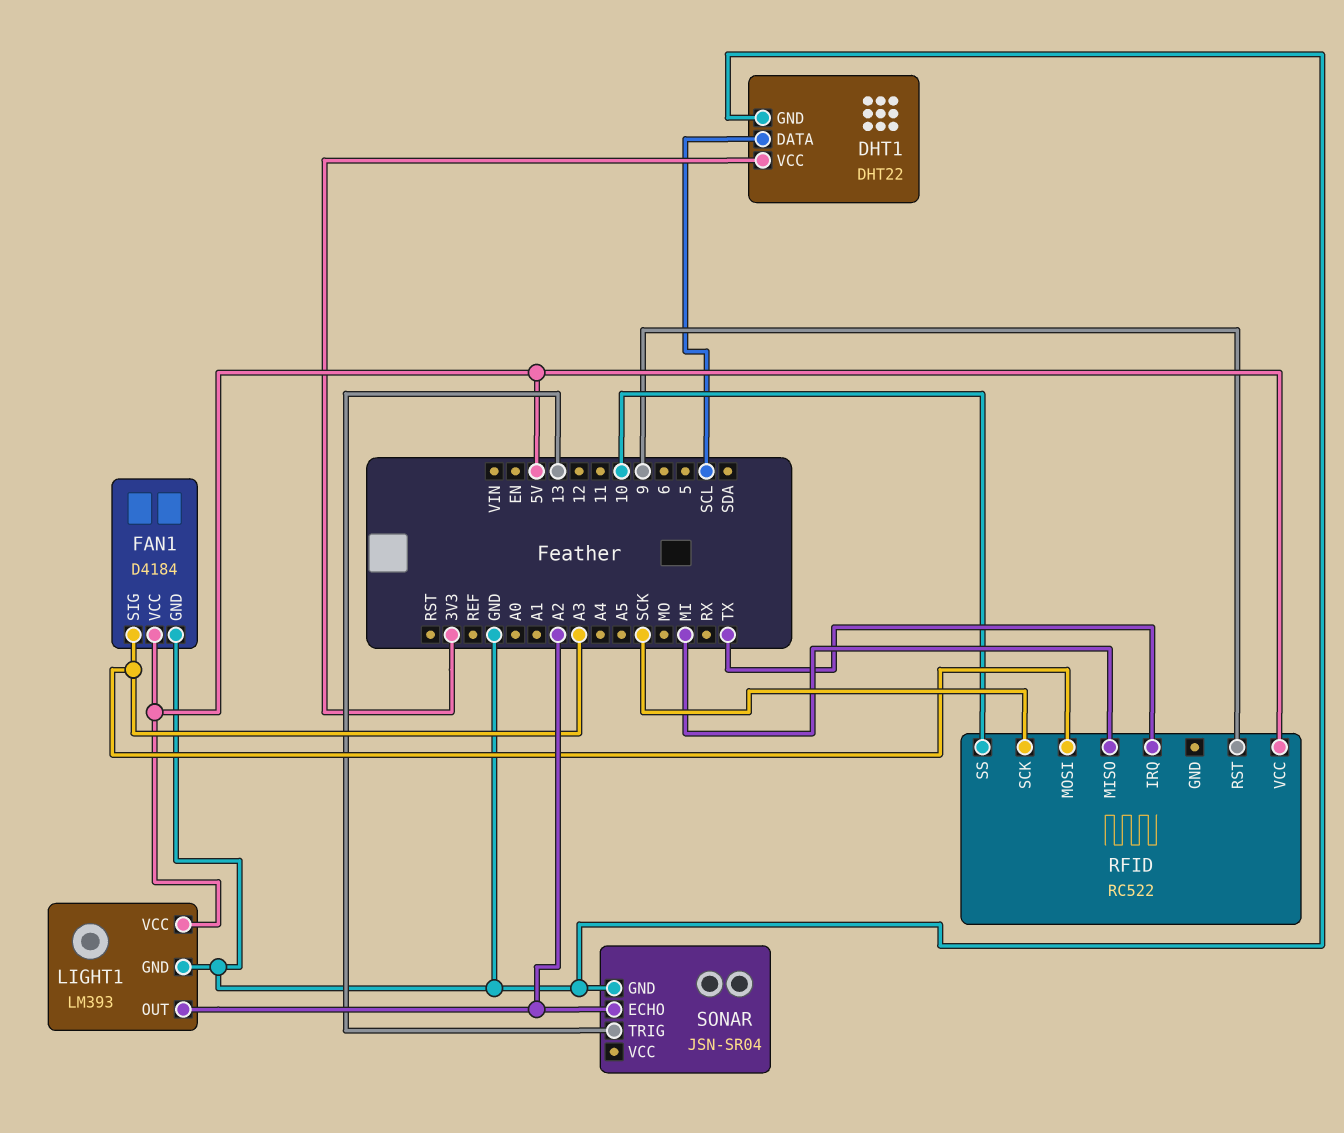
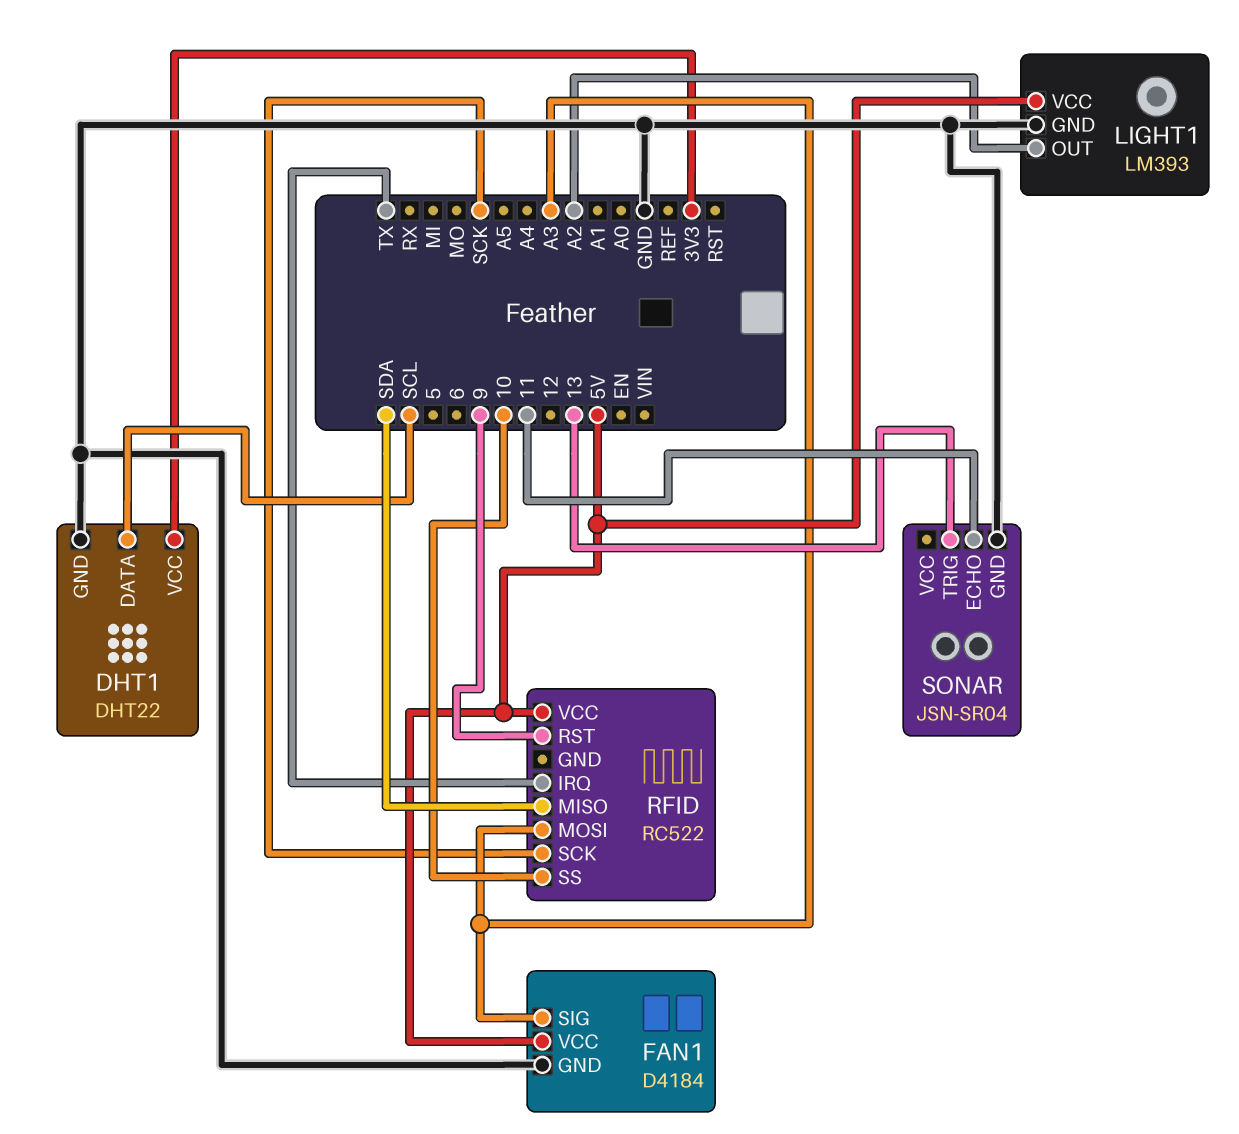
RFID pin MISO: MI -> SDA
SONAR pin ECHO: A2 -> 11

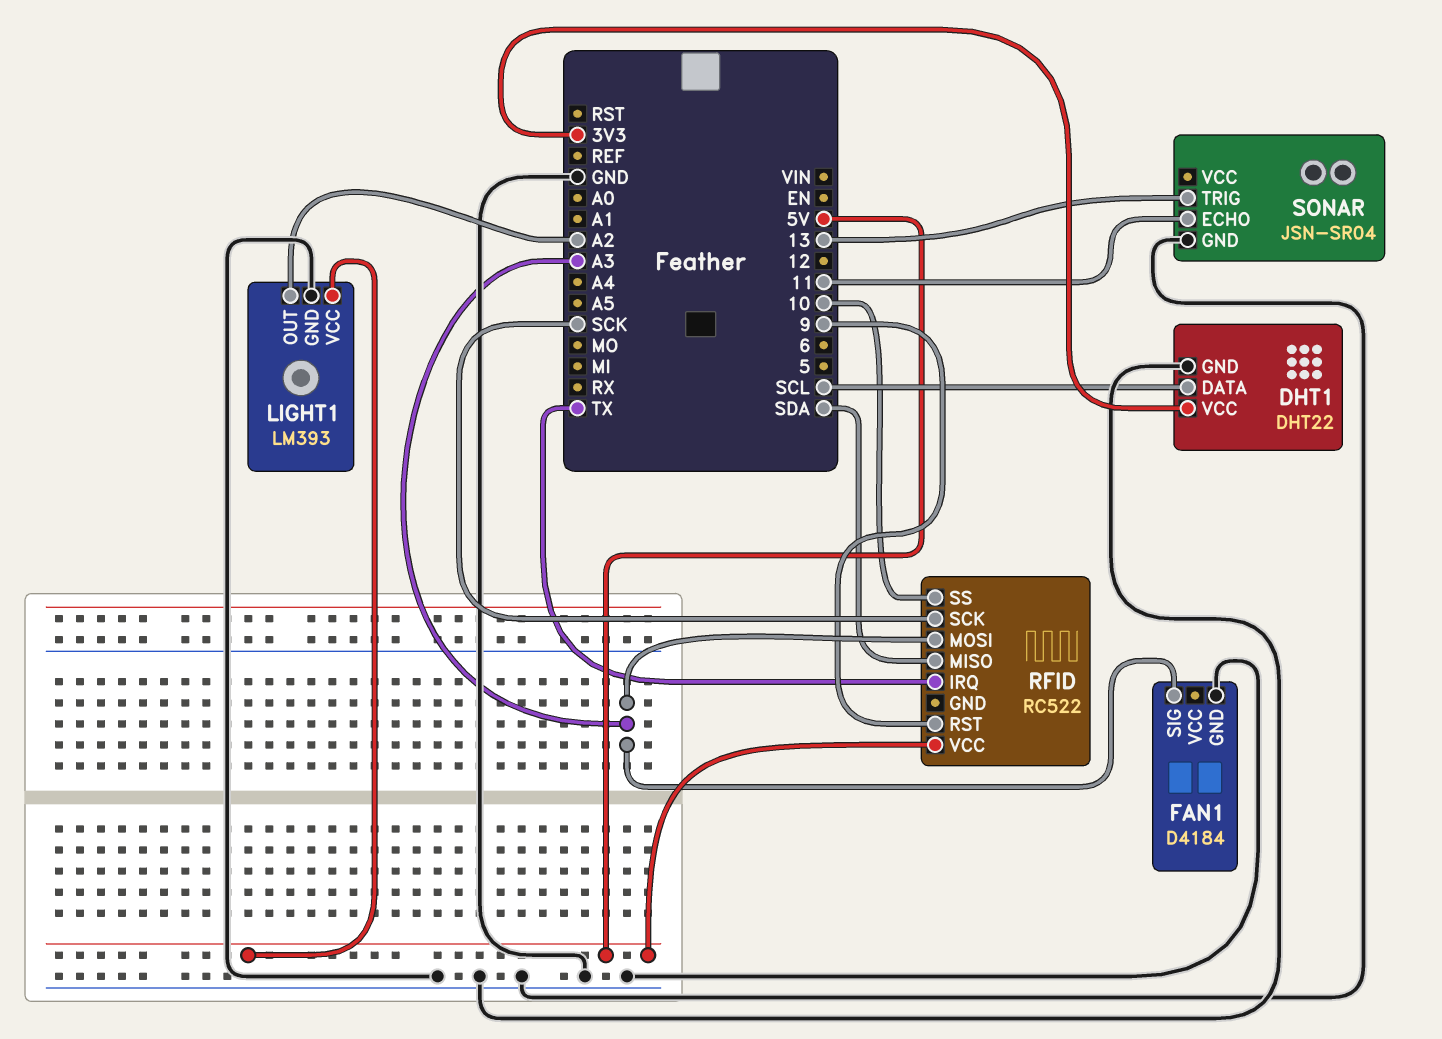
FAN1 pin VCC: 5V -> none

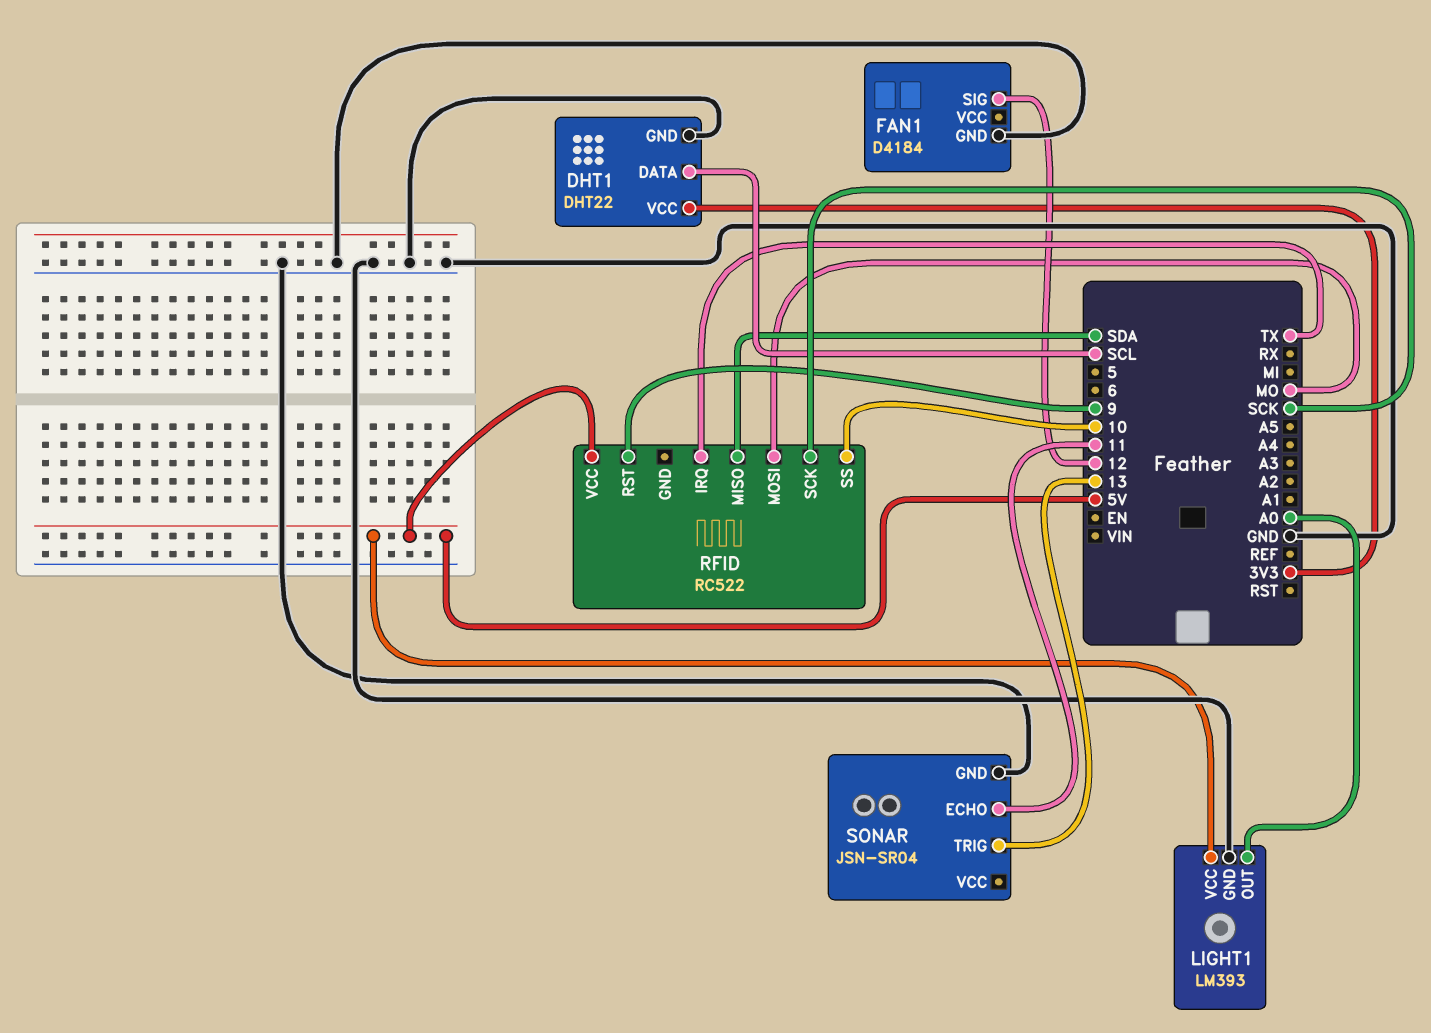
FAN1 pin SIG: A3 -> 12
LIGHT1 pin OUT: A2 -> A0
RFID pin MOSI: A3 -> MO

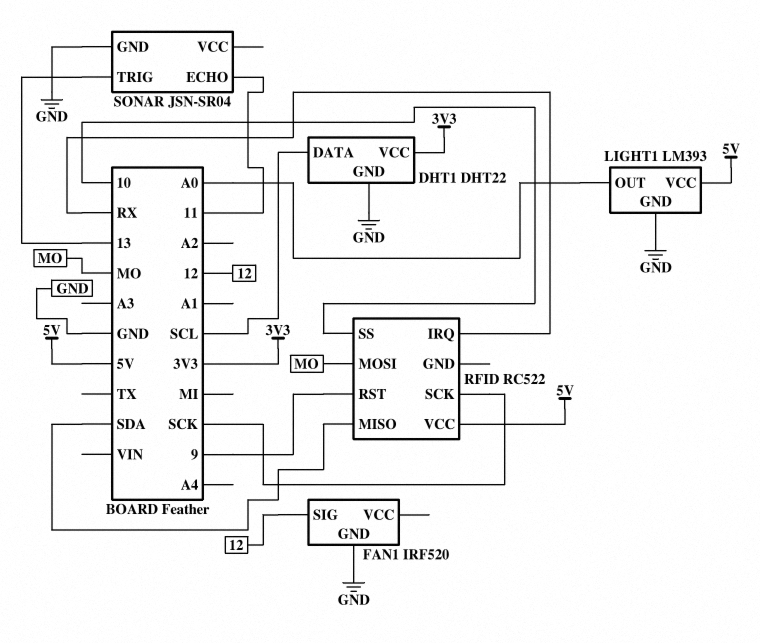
FAN1: D4184 -> IRF520
RFID pin IRQ: TX -> RX

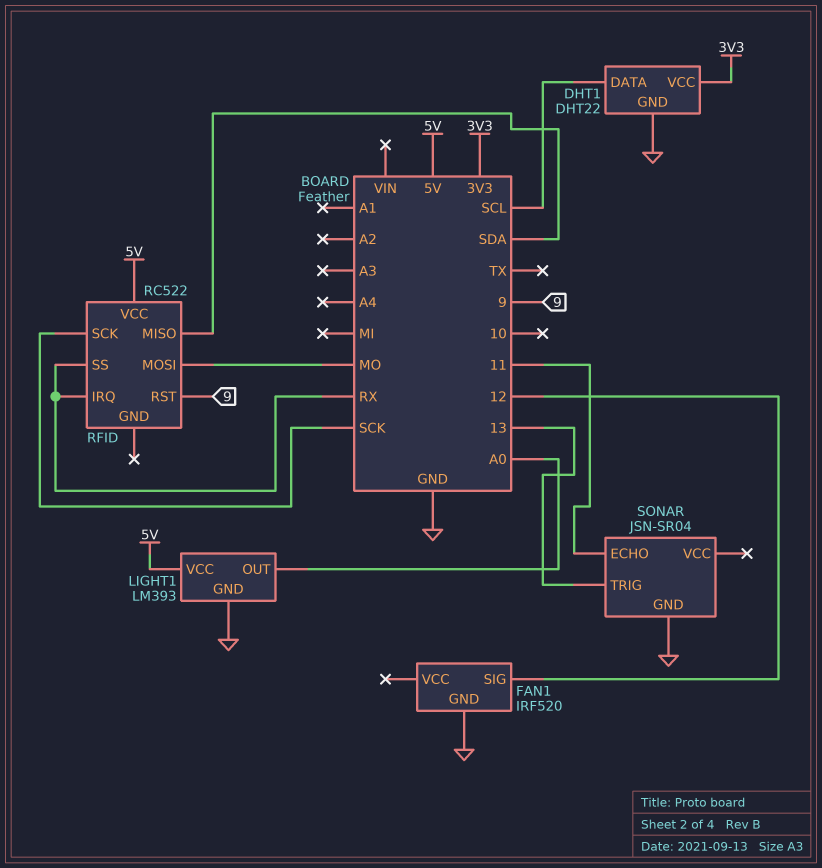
RFID pin SS: 10 -> RX

